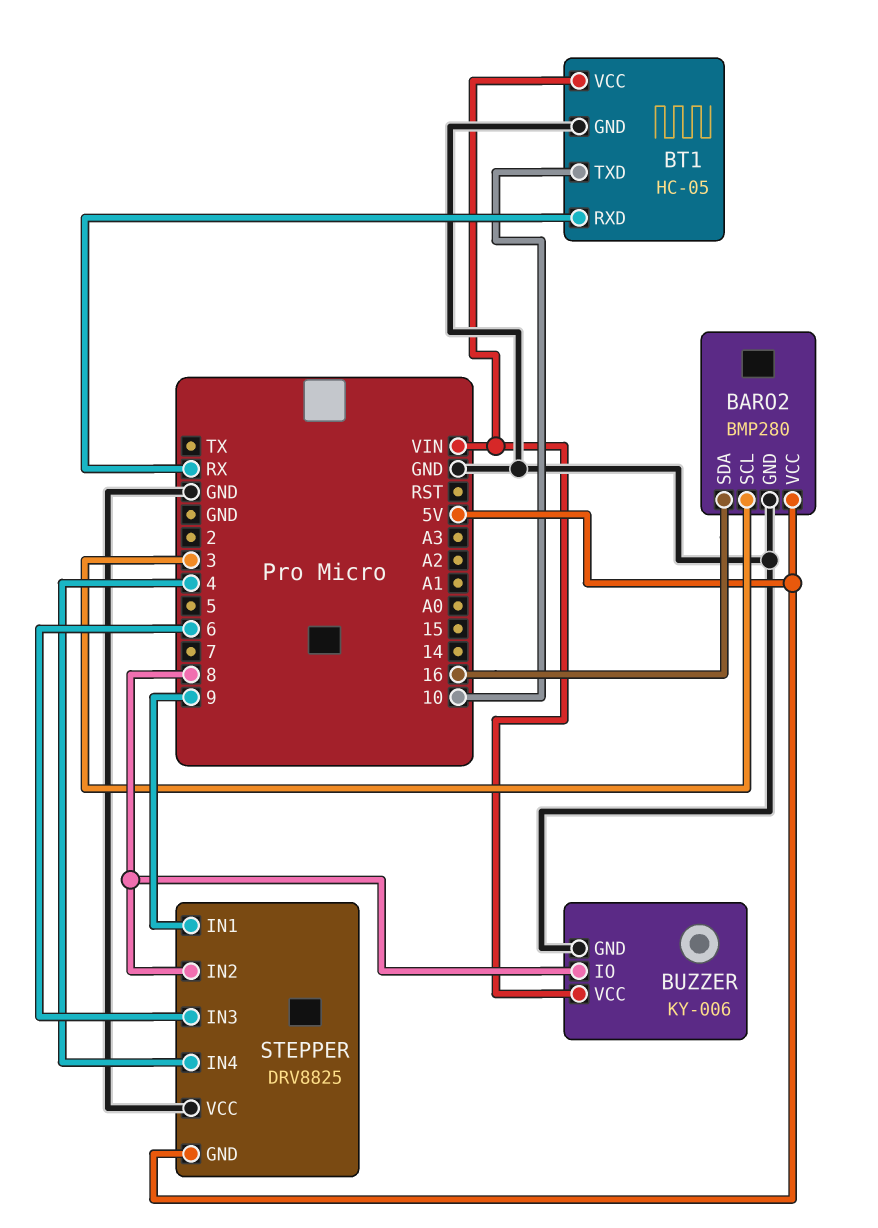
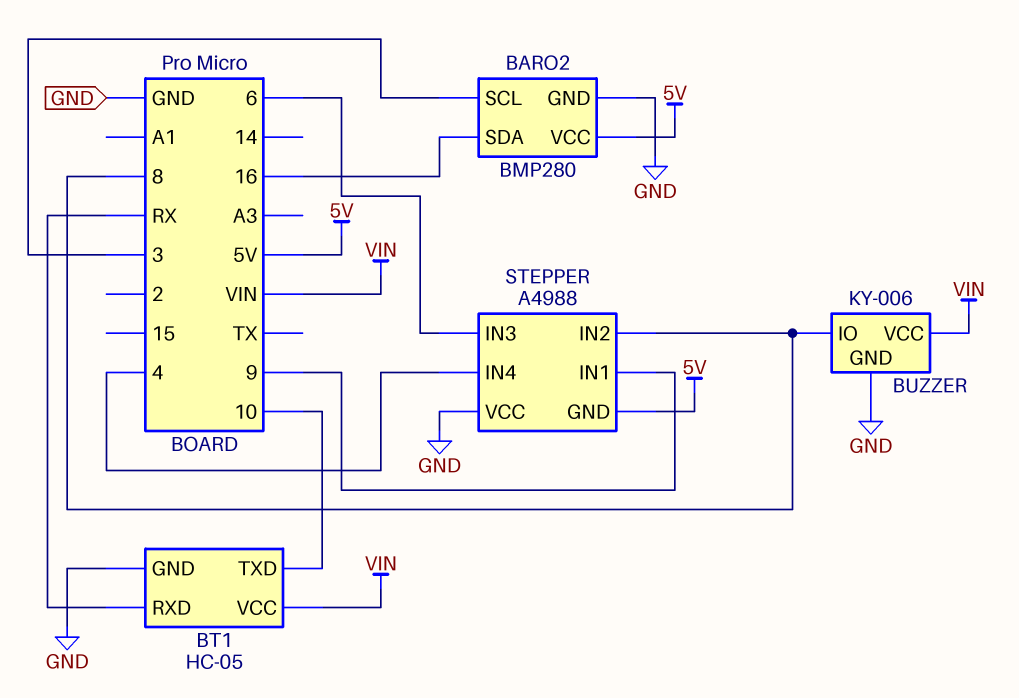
STEPPER: DRV8825 -> A4988

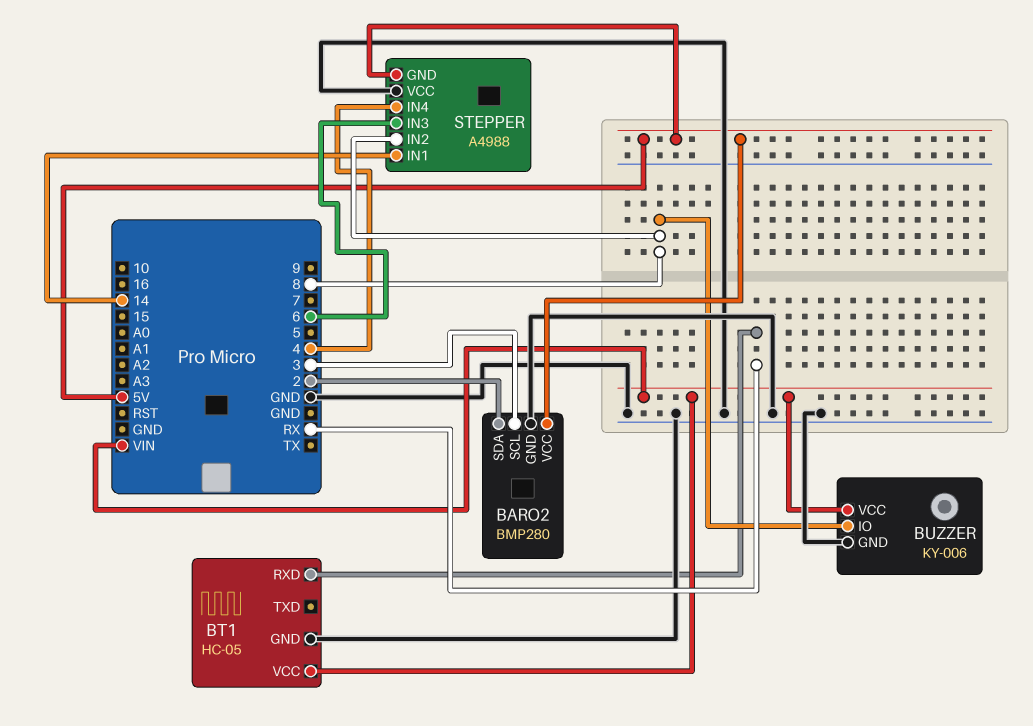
BARO2 pin SDA: 16 -> 2
BT1 pin TXD: 10 -> none
STEPPER pin IN1: 9 -> 14

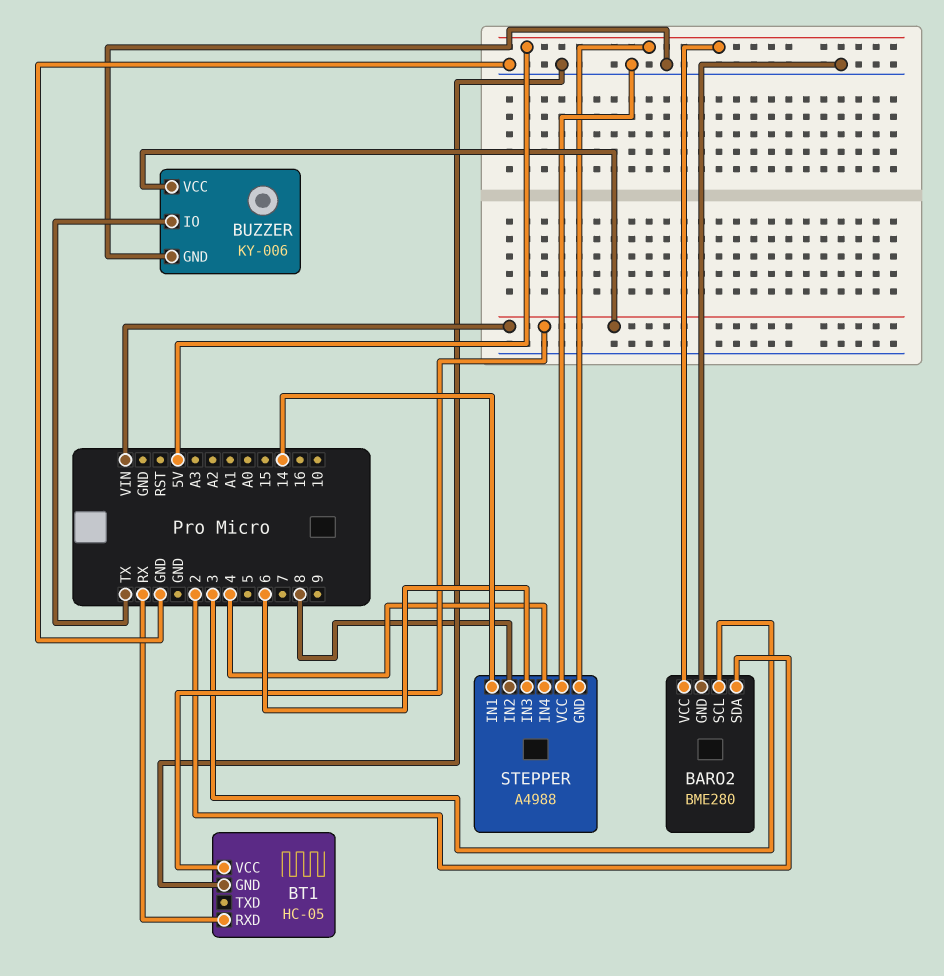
BARO2: BMP280 -> BME280
BUZZER pin IO: 8 -> TX

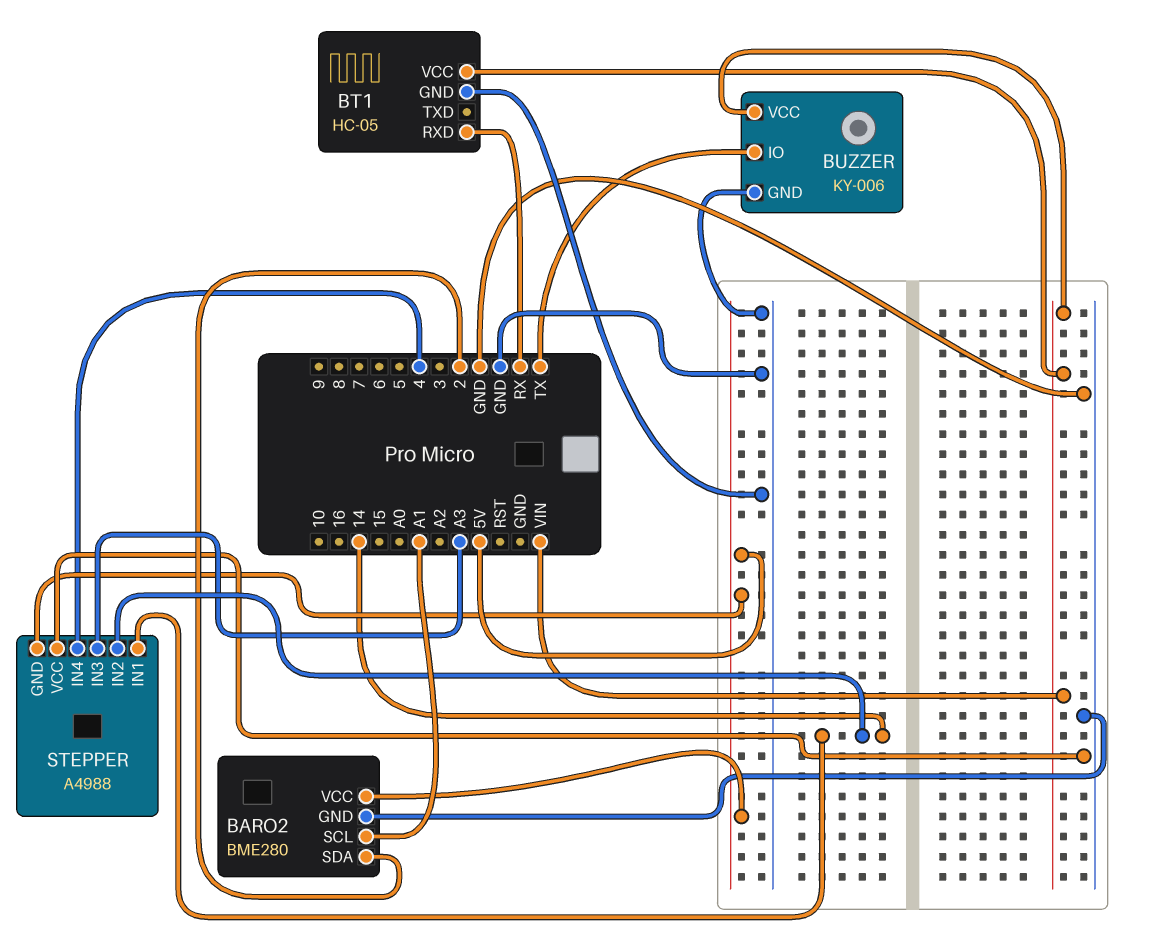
BARO2 pin SCL: 3 -> A1
STEPPER pin IN2: 8 -> 14
STEPPER pin IN3: 6 -> A3

